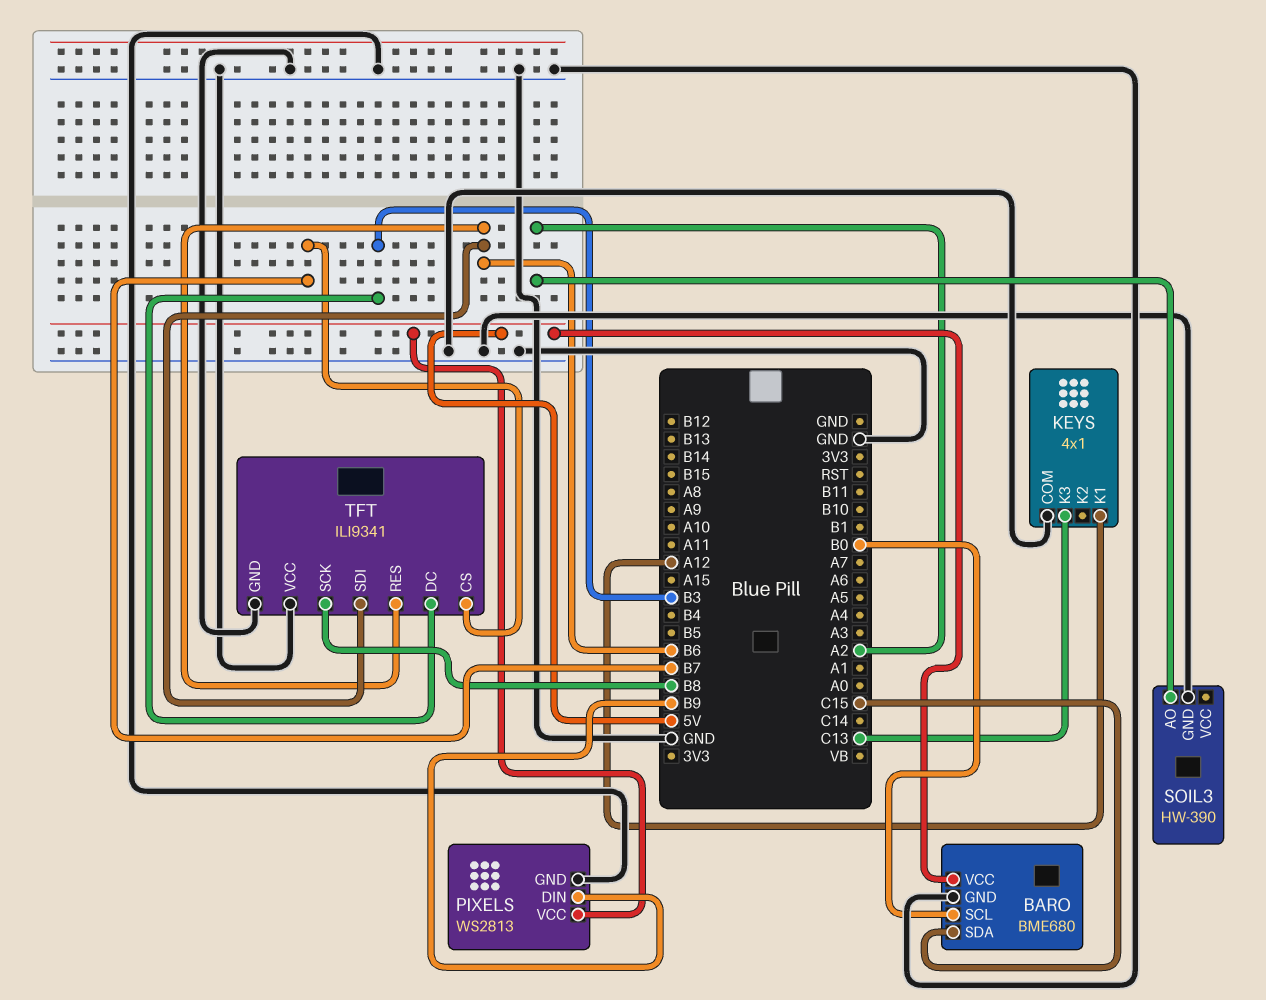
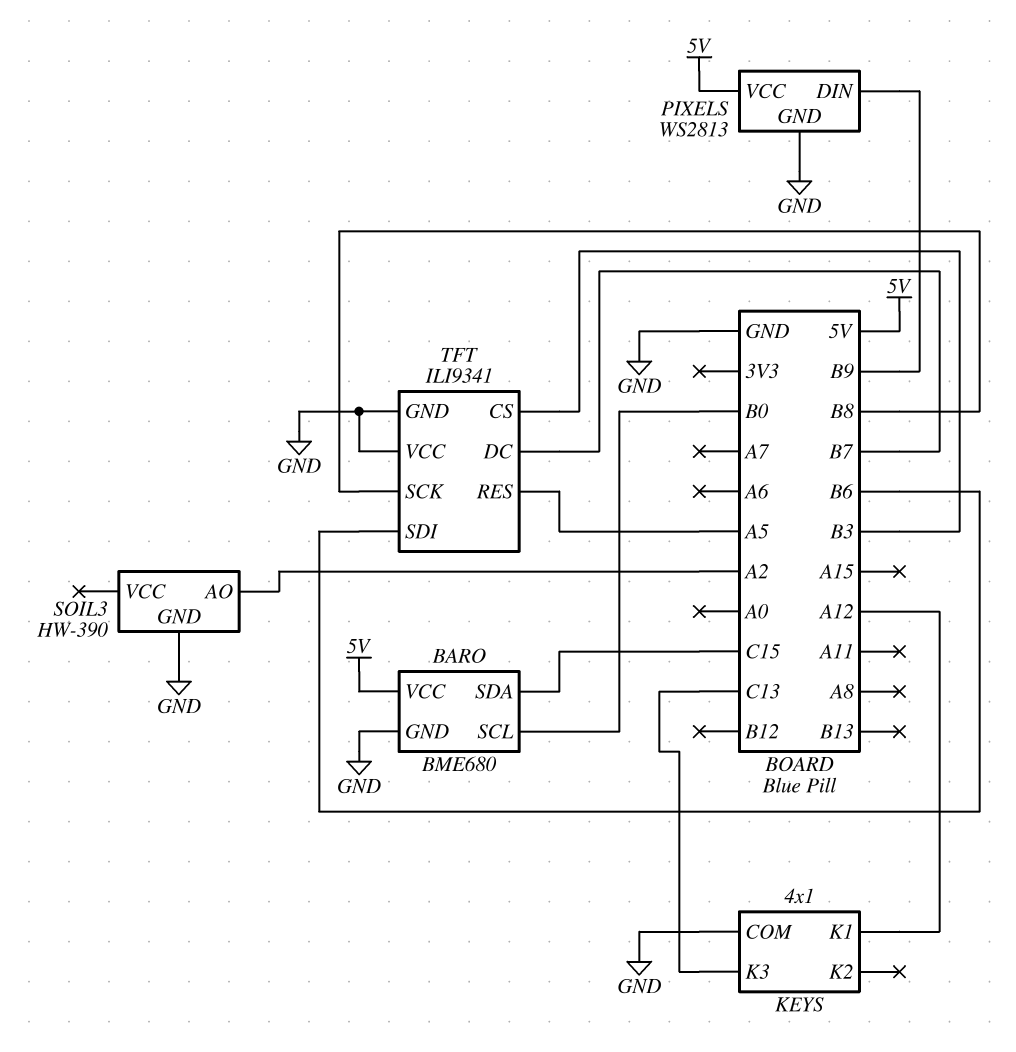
TFT pin CS: B7 -> B3
TFT pin DC: B3 -> B7
TFT pin RES: B6 -> A5

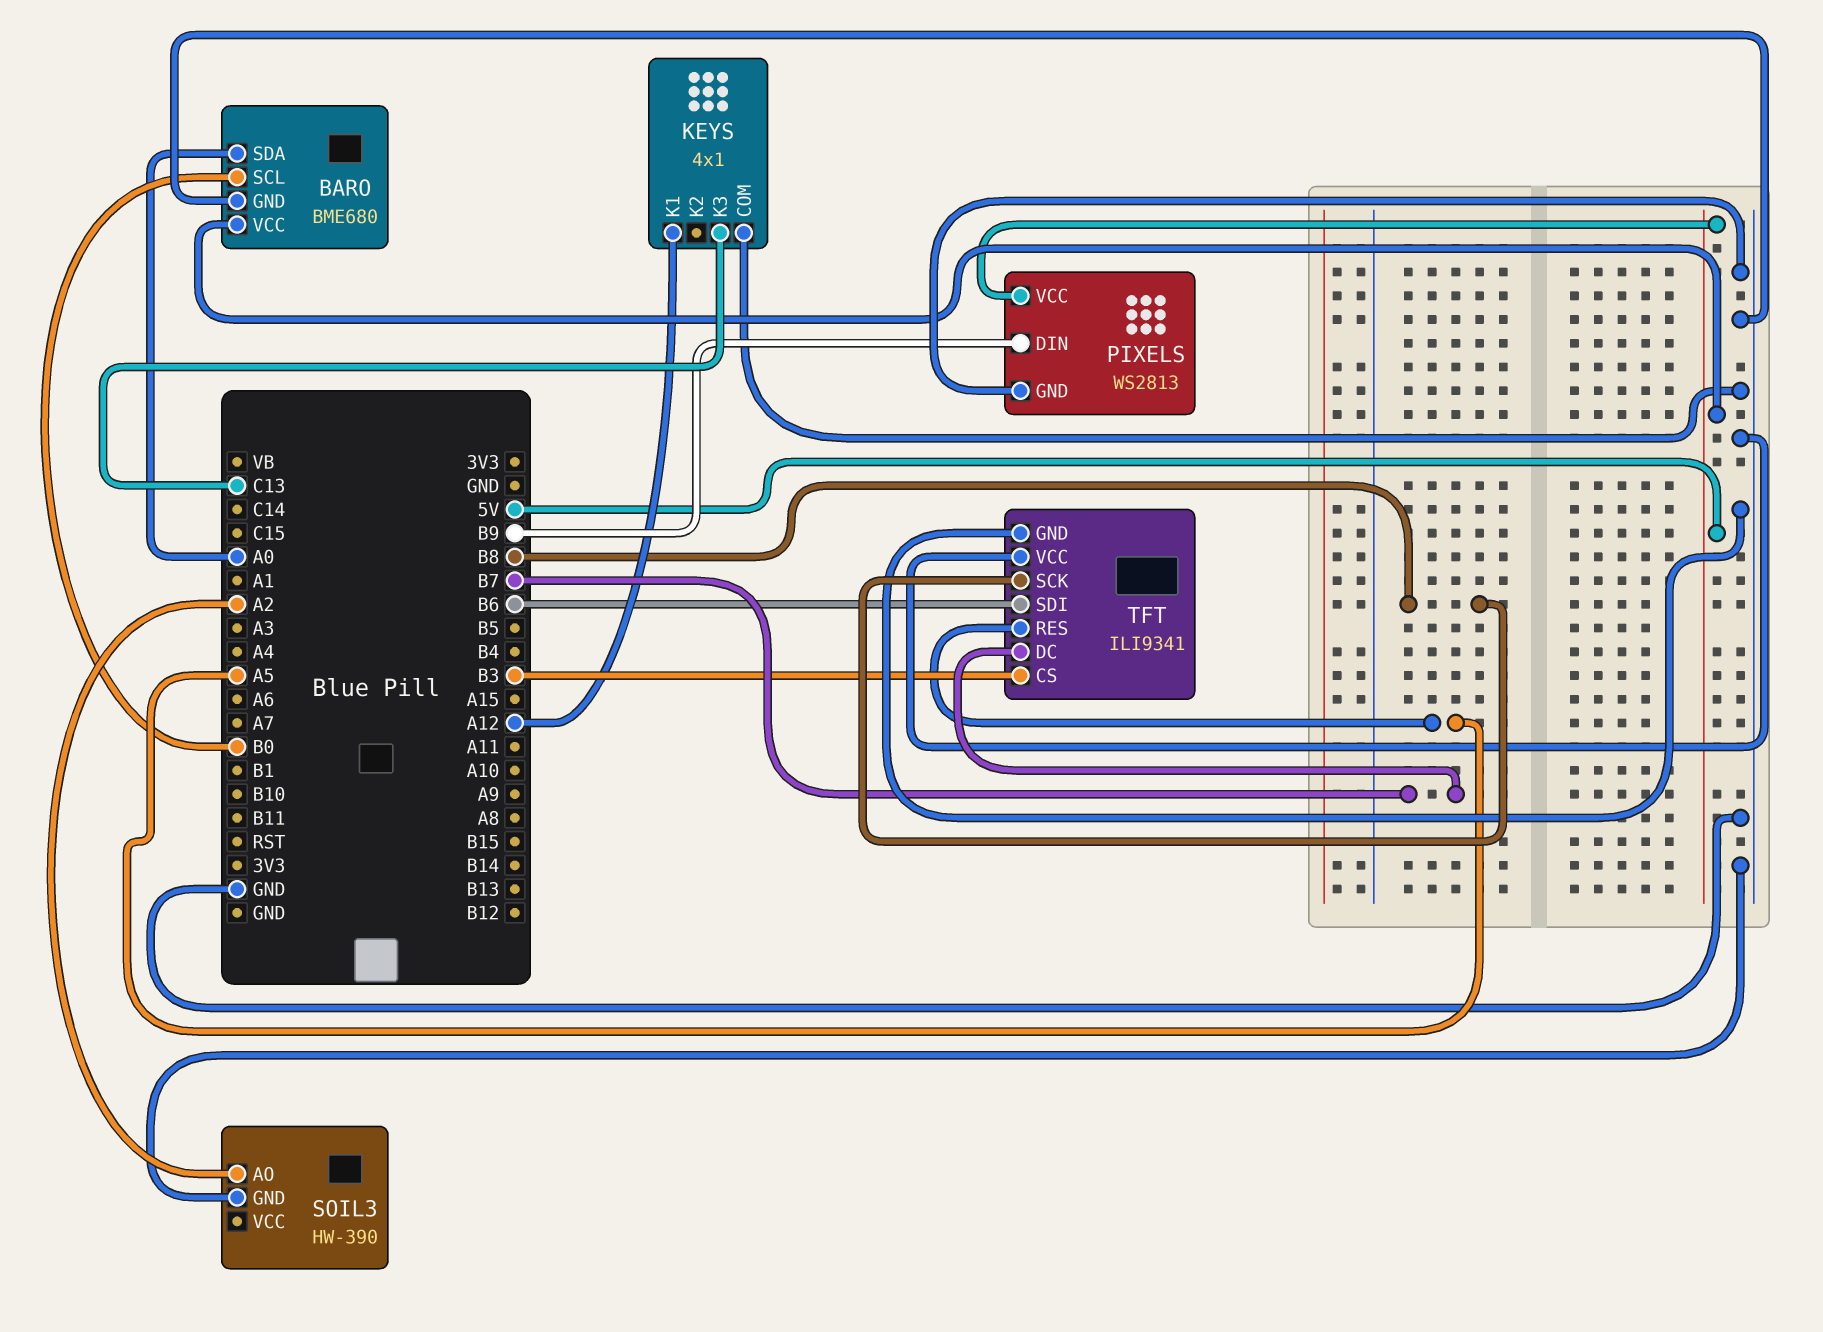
BARO pin SDA: C15 -> A0

